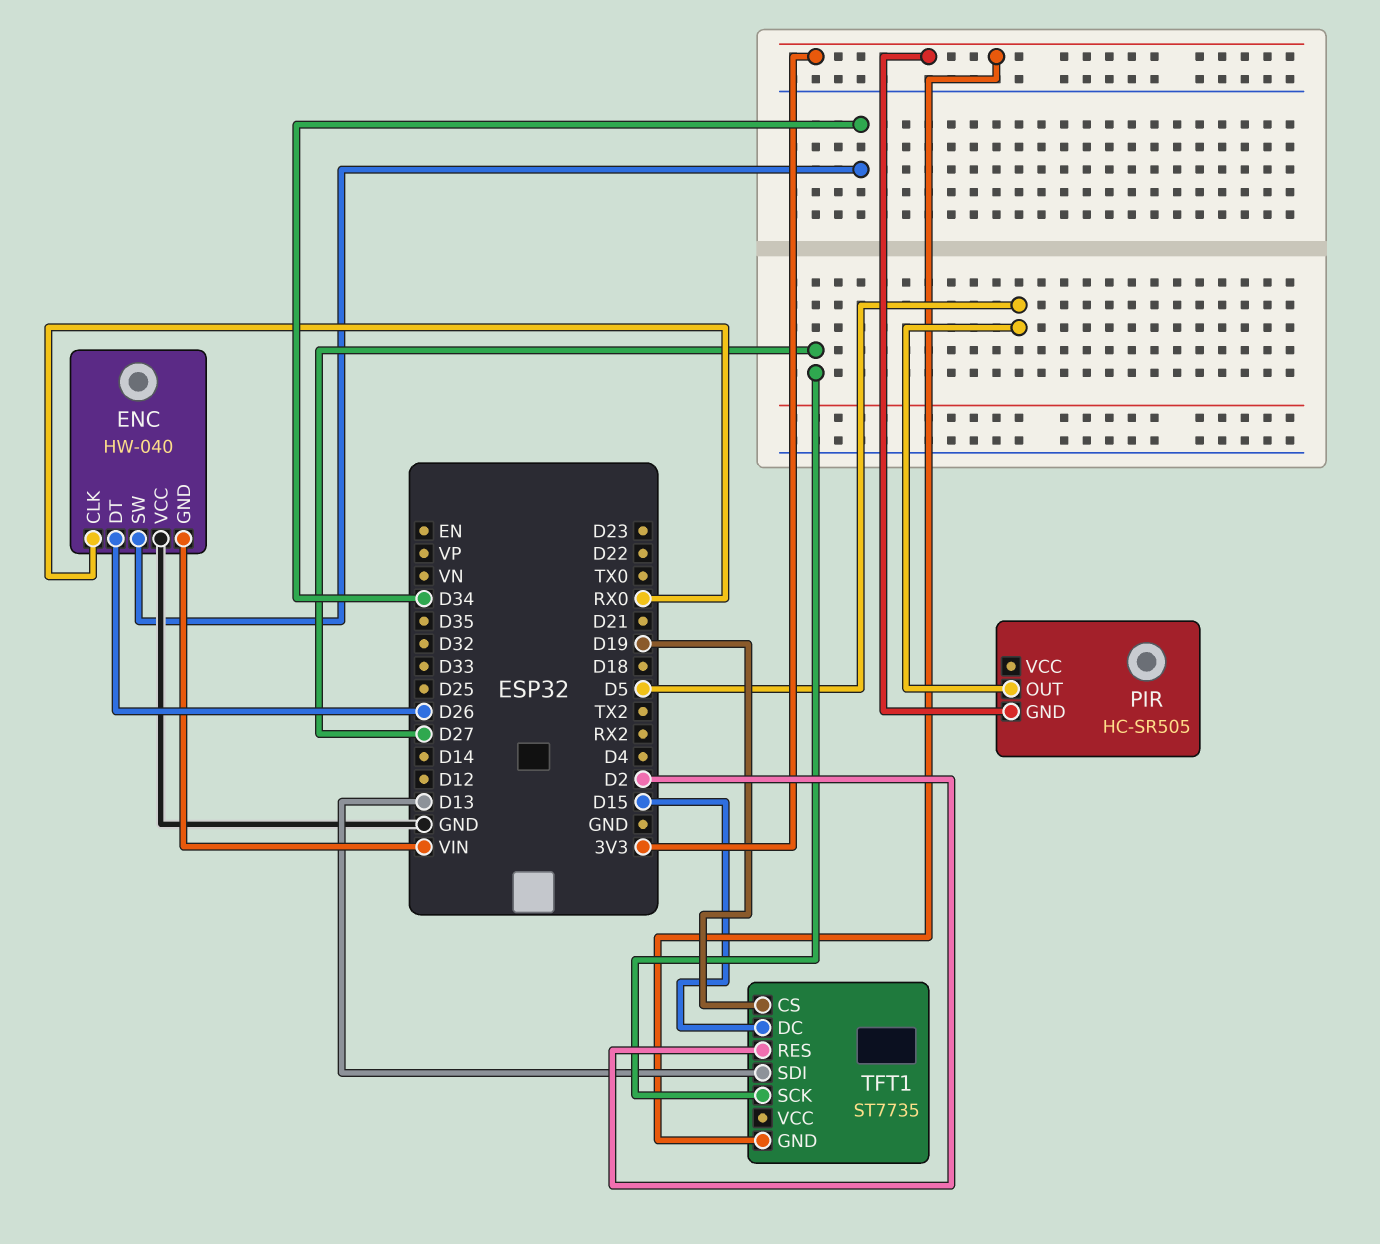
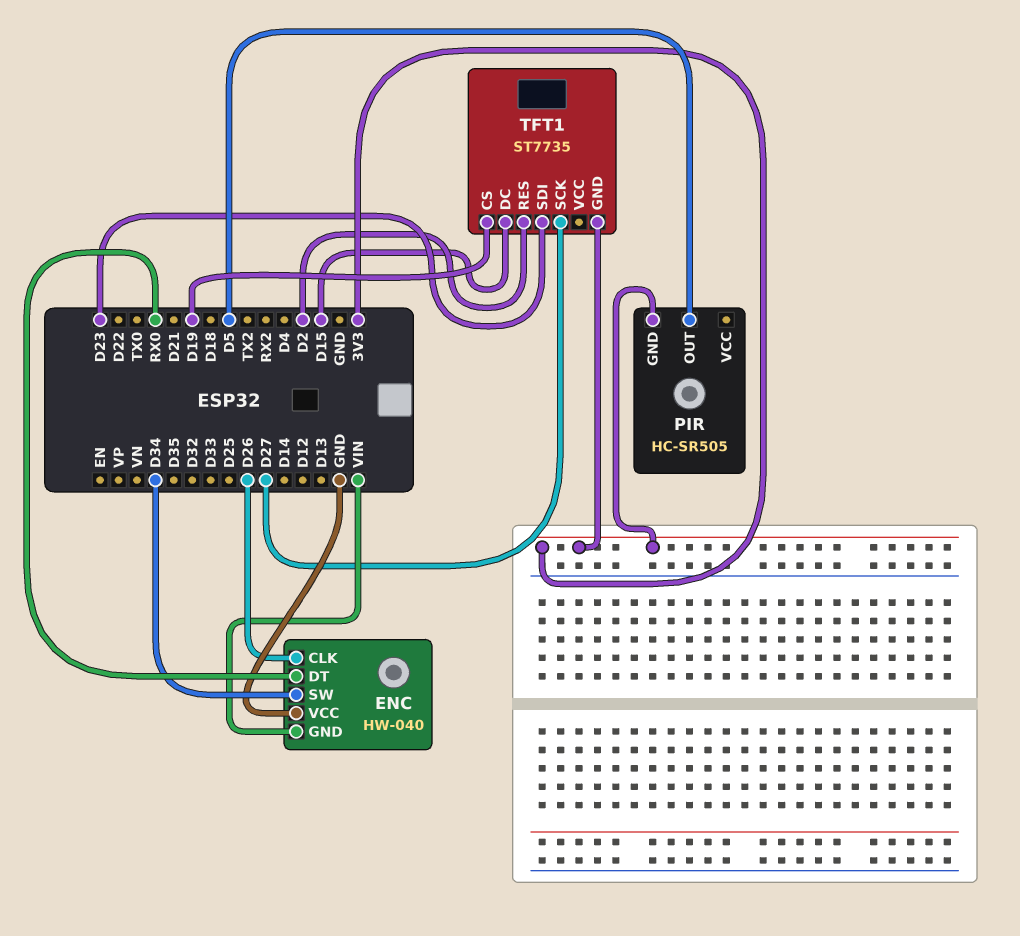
ENC pin CLK: RX0 -> D26
ENC pin DT: D26 -> RX0
TFT1 pin SDI: D13 -> D23

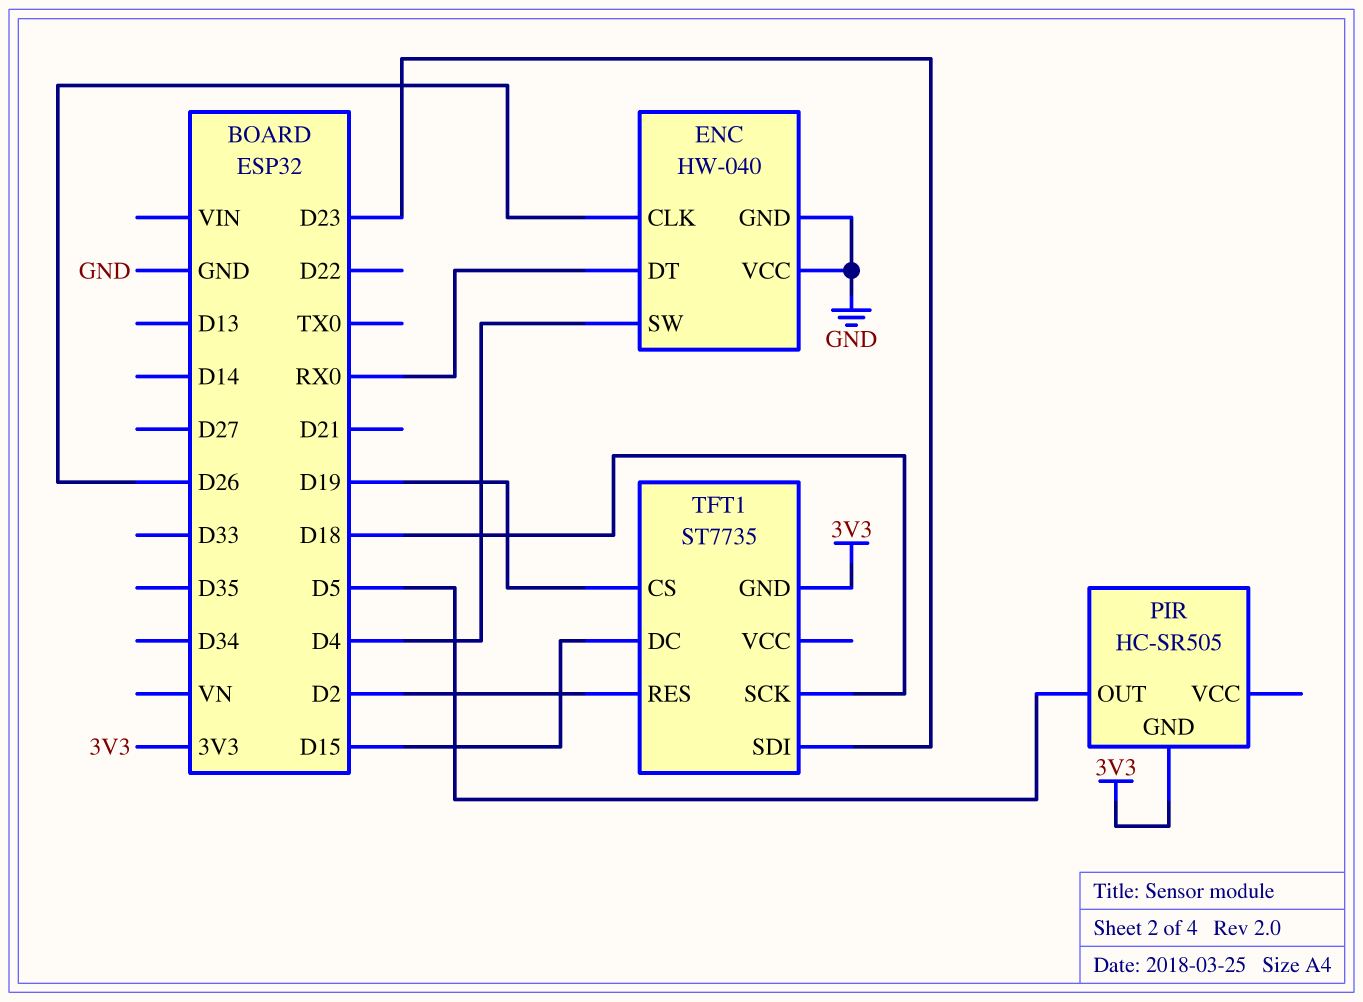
ENC pin GND: VIN -> GND
ENC pin SW: D34 -> D4
TFT1 pin SCK: D27 -> D18

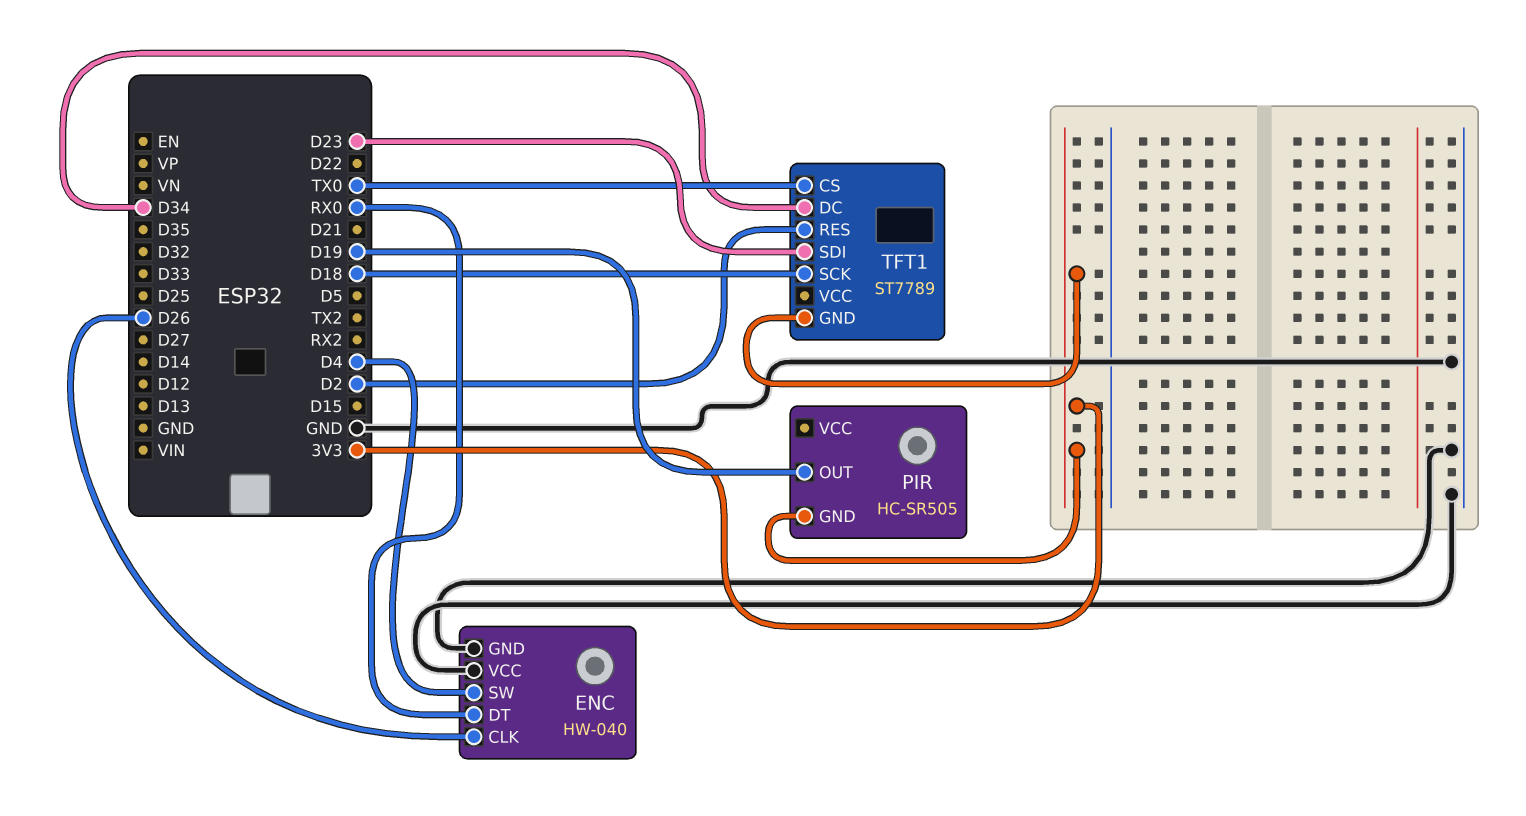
PIR pin OUT: D5 -> D19
TFT1: ST7735 -> ST7789
TFT1 pin CS: D19 -> TX0
TFT1 pin DC: D15 -> D34

